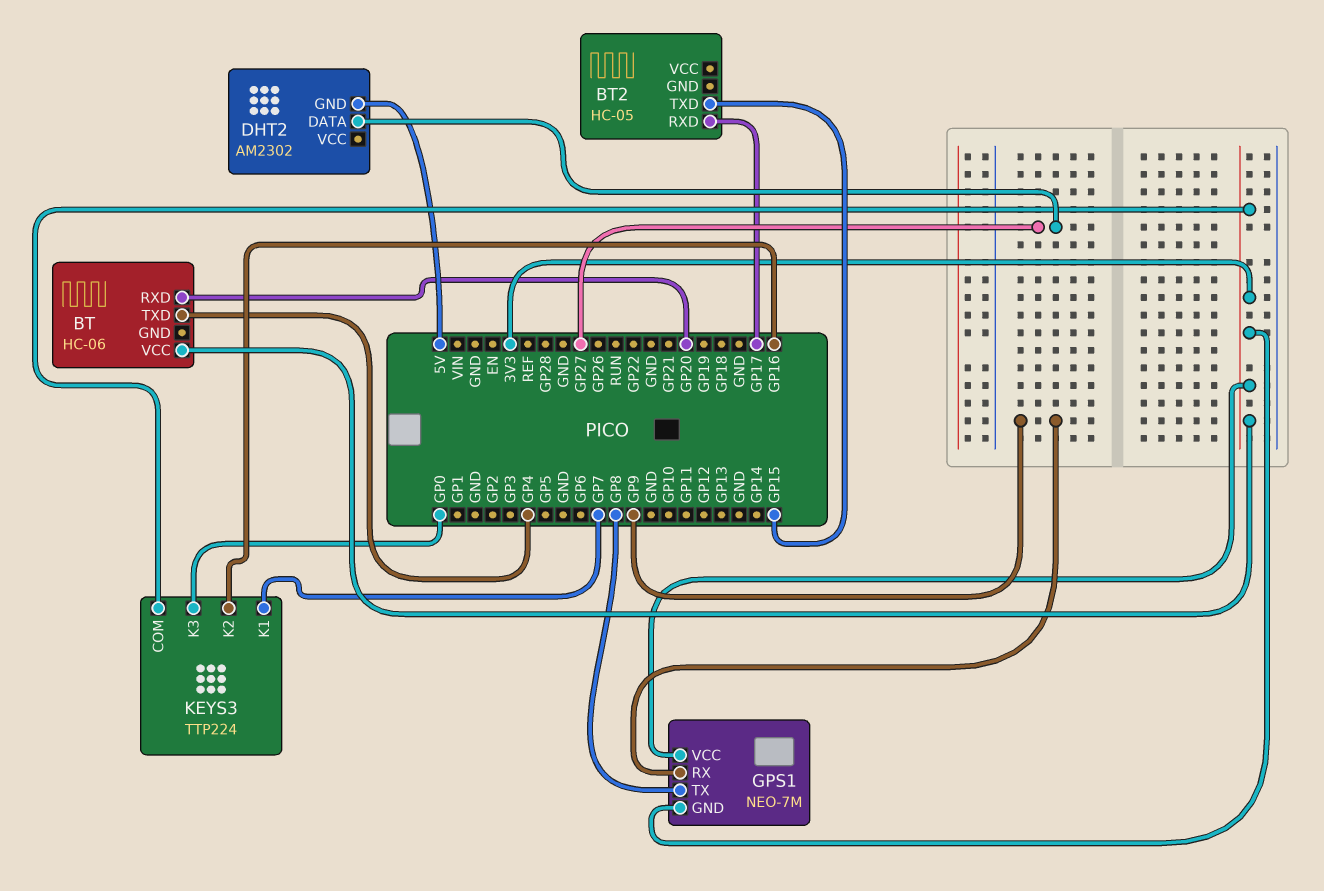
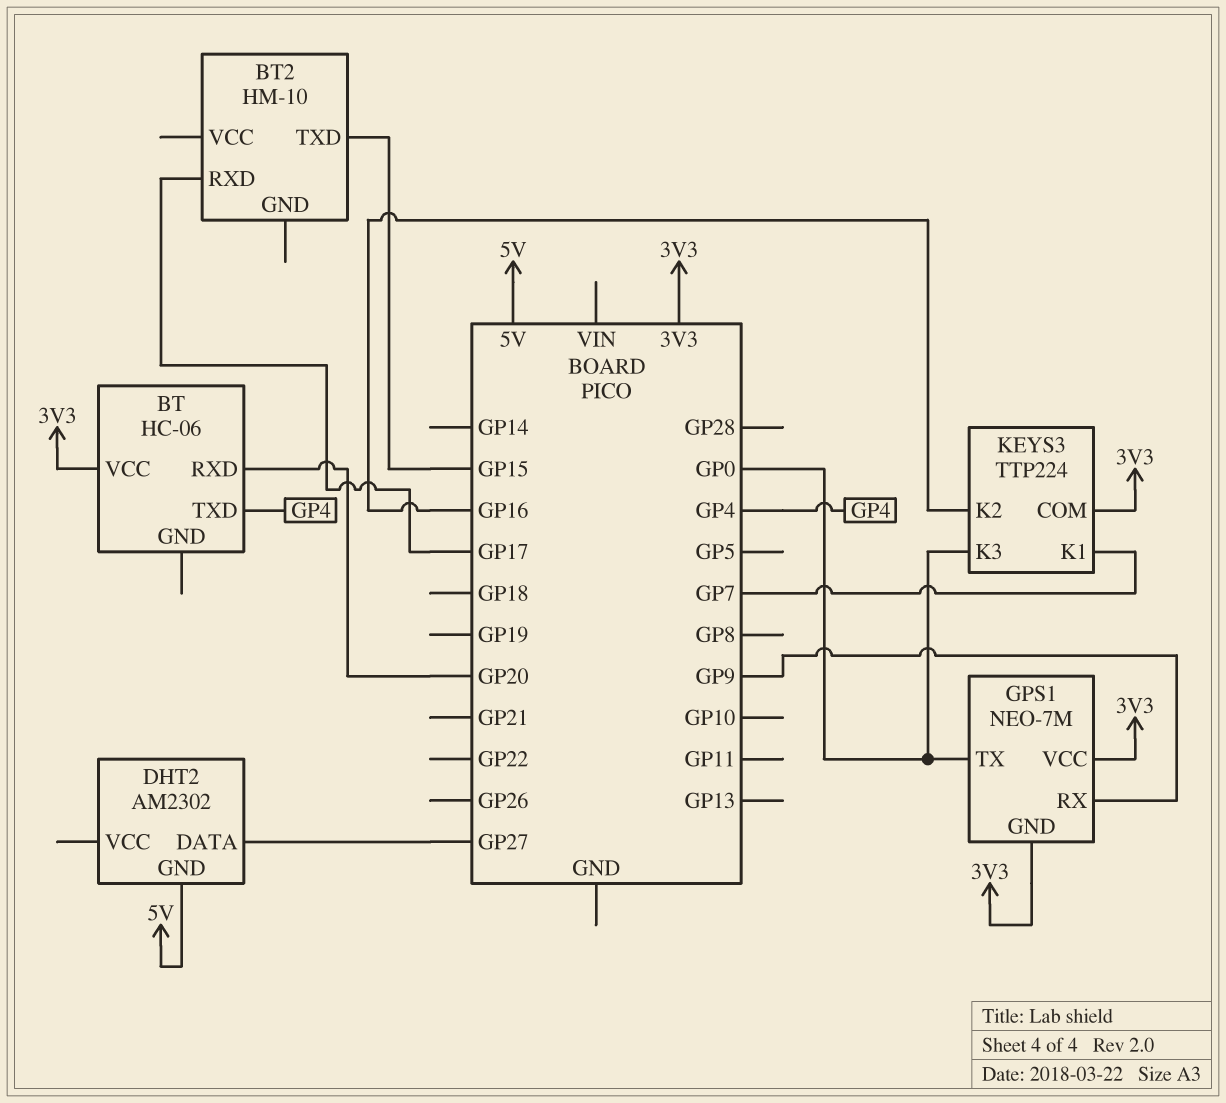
BT2: HC-05 -> HM-10
GPS1 pin TX: GP8 -> GP0

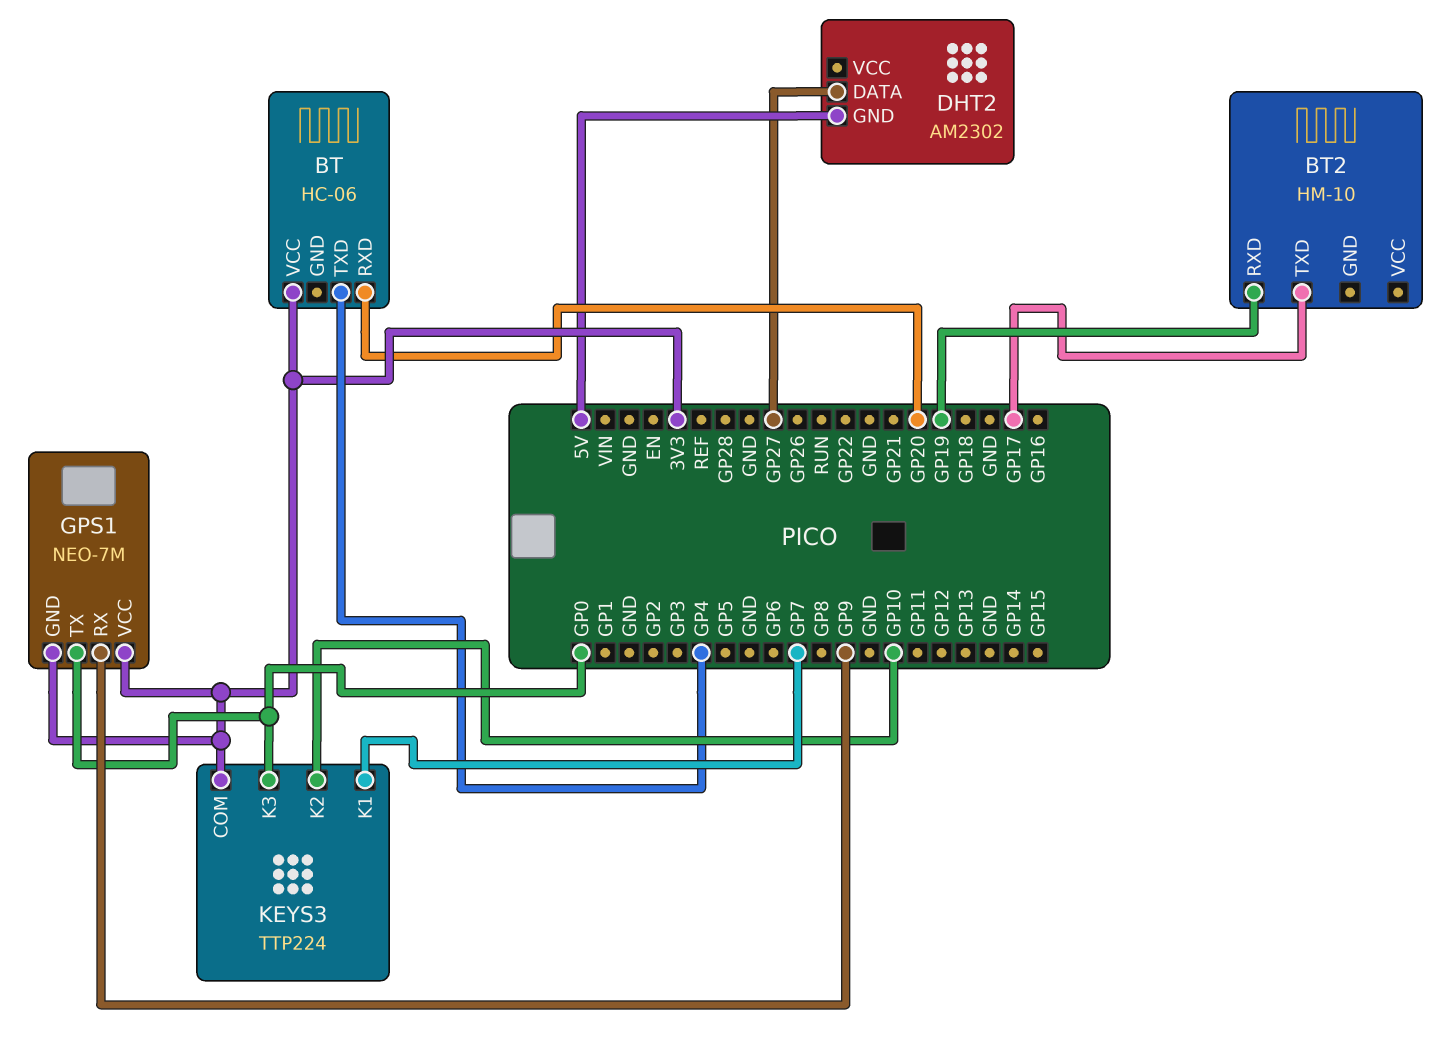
BT2 pin RXD: GP17 -> GP19
BT2 pin TXD: GP15 -> GP17
KEYS3 pin K2: GP16 -> GP10

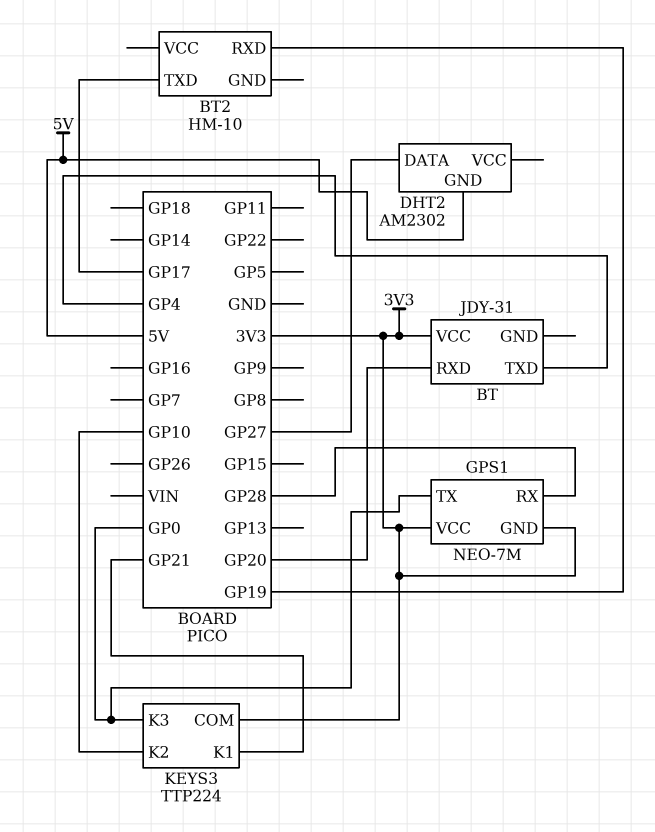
BT: HC-06 -> JDY-31
GPS1 pin RX: GP9 -> GP28
KEYS3 pin K1: GP7 -> GP21

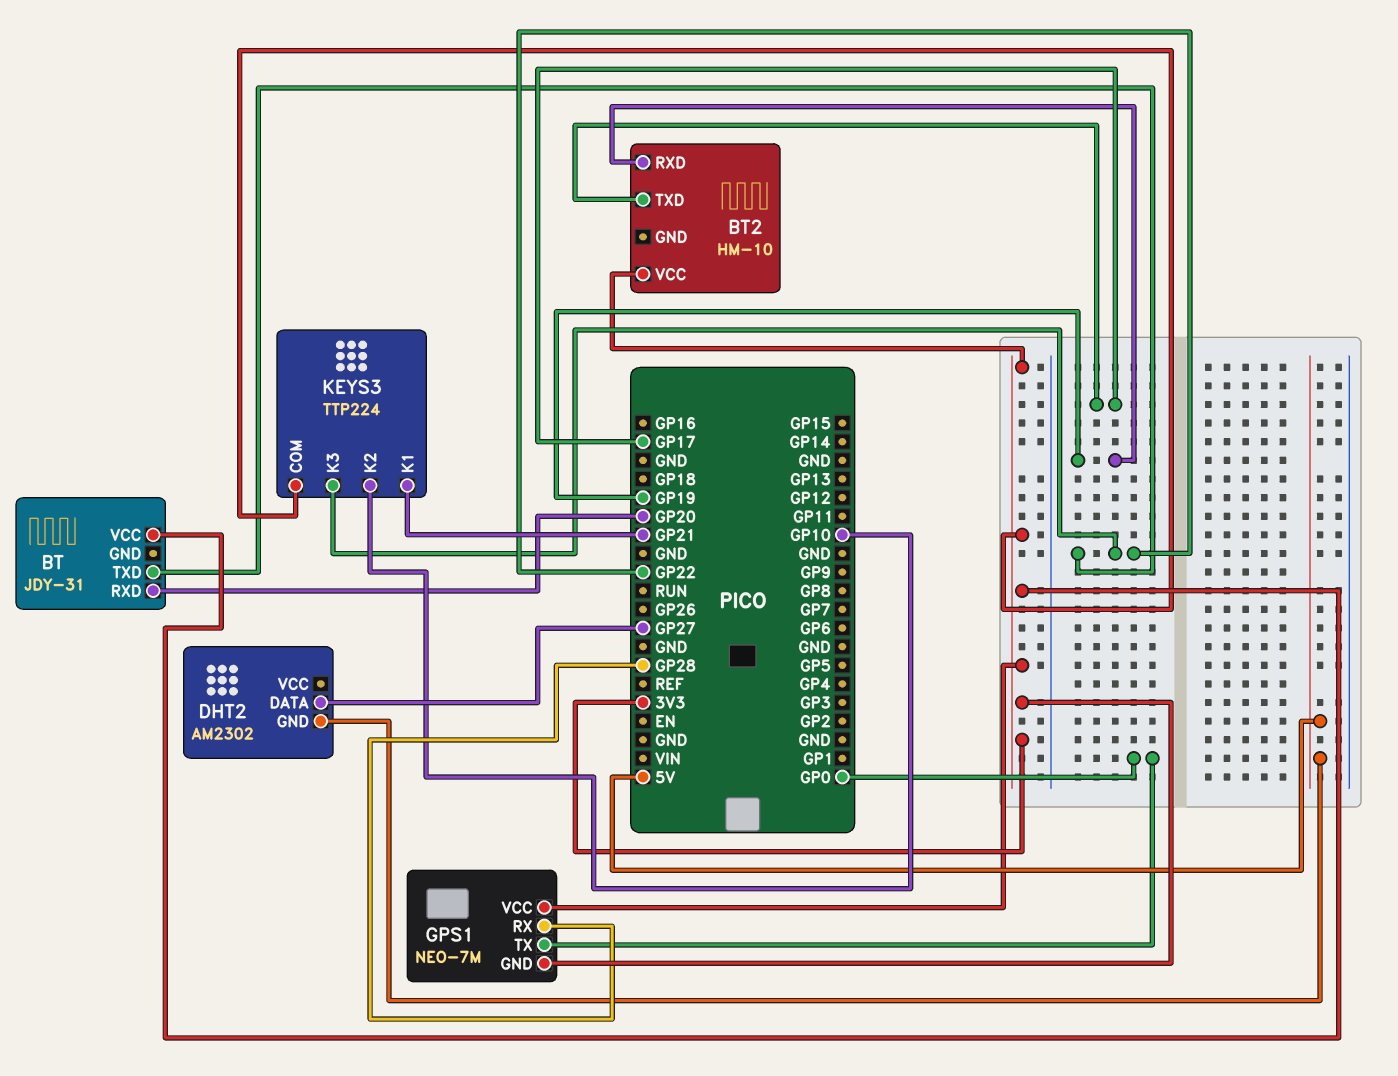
BT pin TXD: GP4 -> GP22
BT2 pin VCC: none -> 3V3
KEYS3 pin K3: GP0 -> GP22

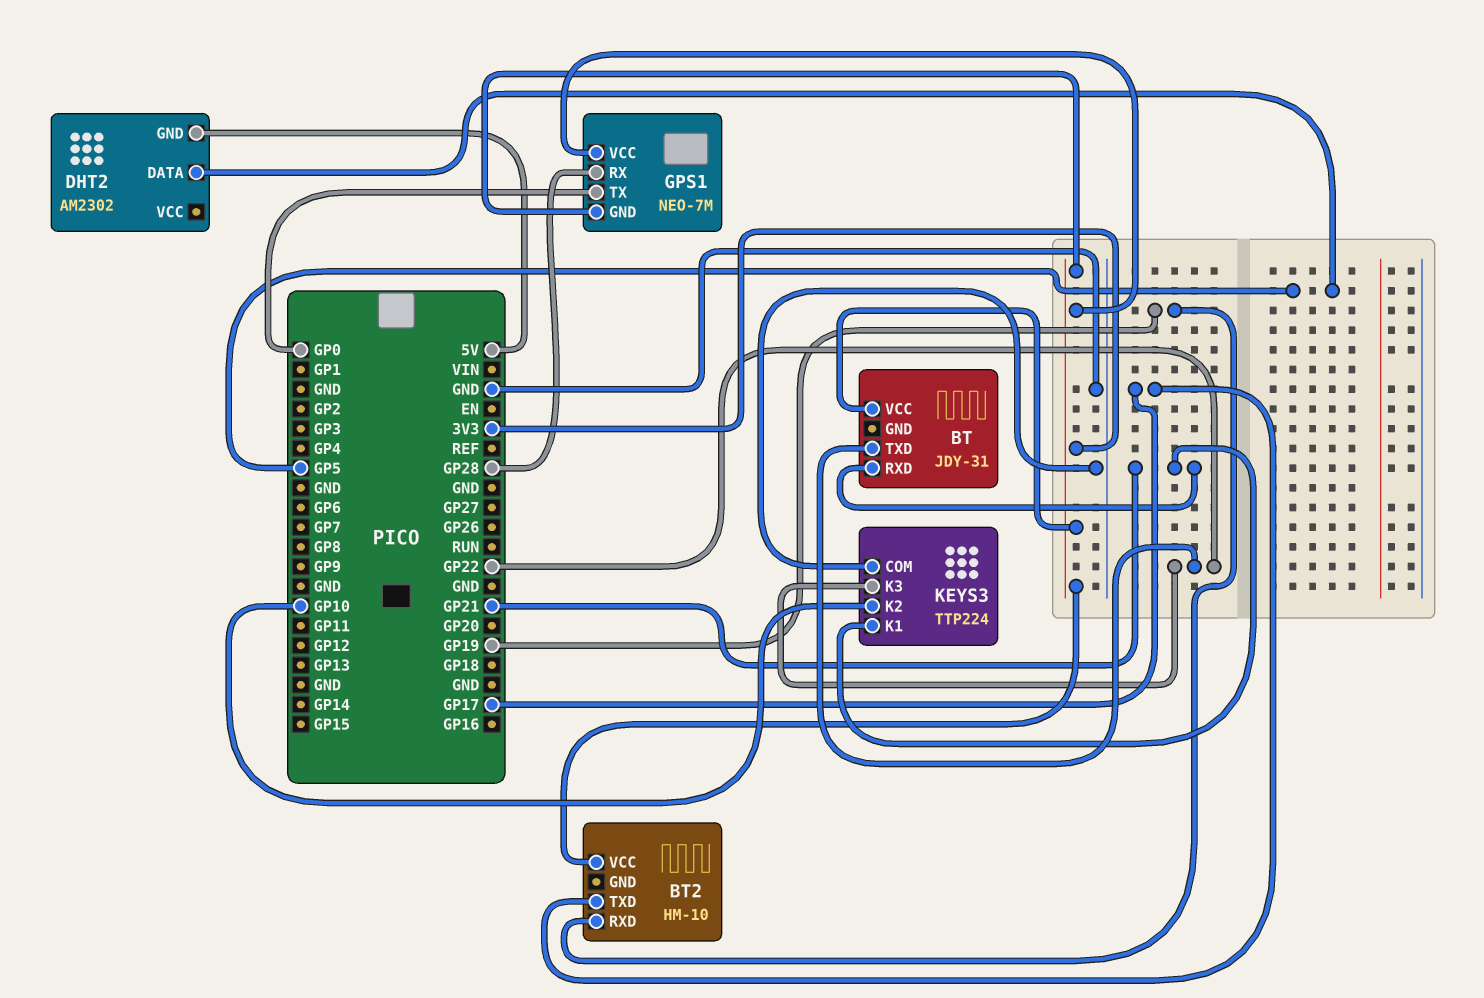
BT pin RXD: GP20 -> GP21
DHT2 pin DATA: GP27 -> GP5
KEYS3 pin COM: 3V3 -> GND

